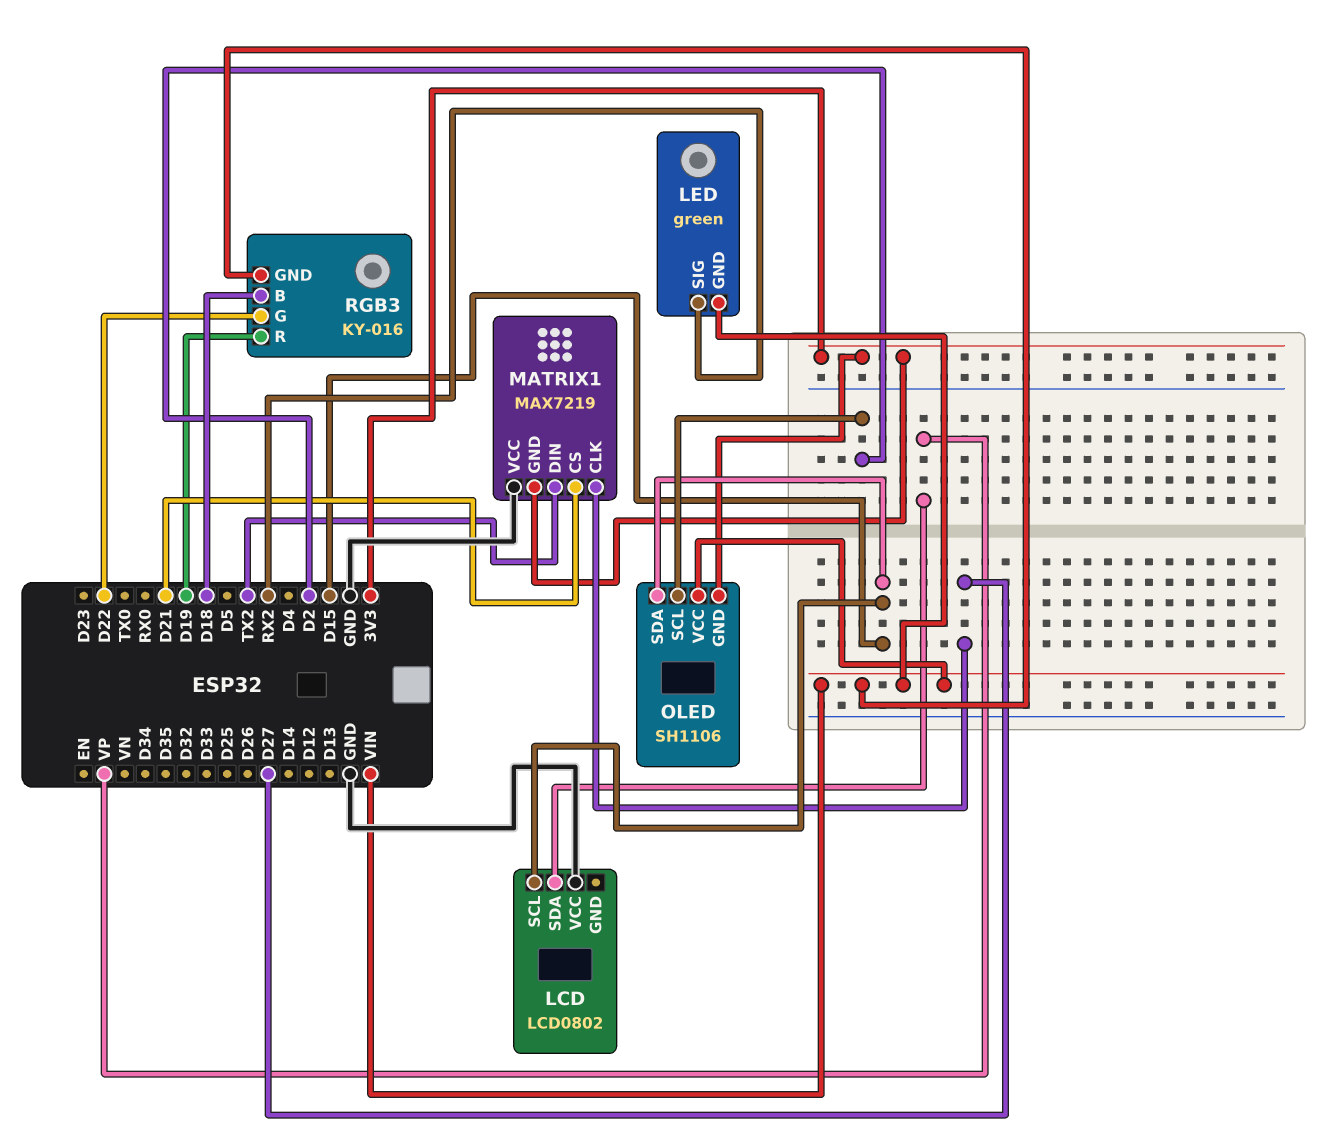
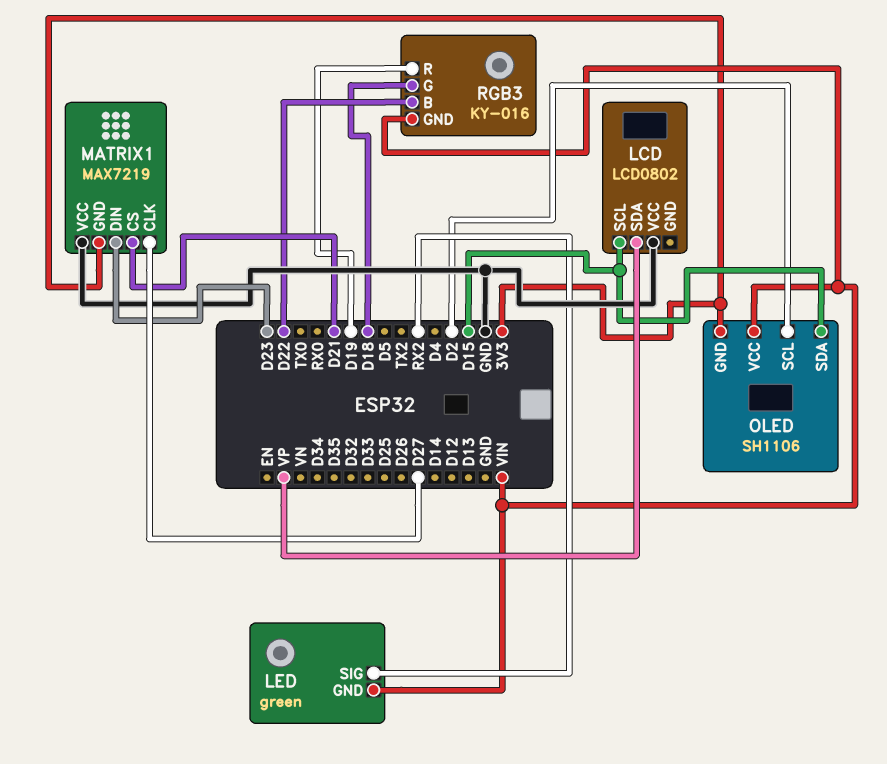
MATRIX1 pin DIN: TX2 -> D23
RGB3 pin B: D18 -> D22
RGB3 pin G: D22 -> D18

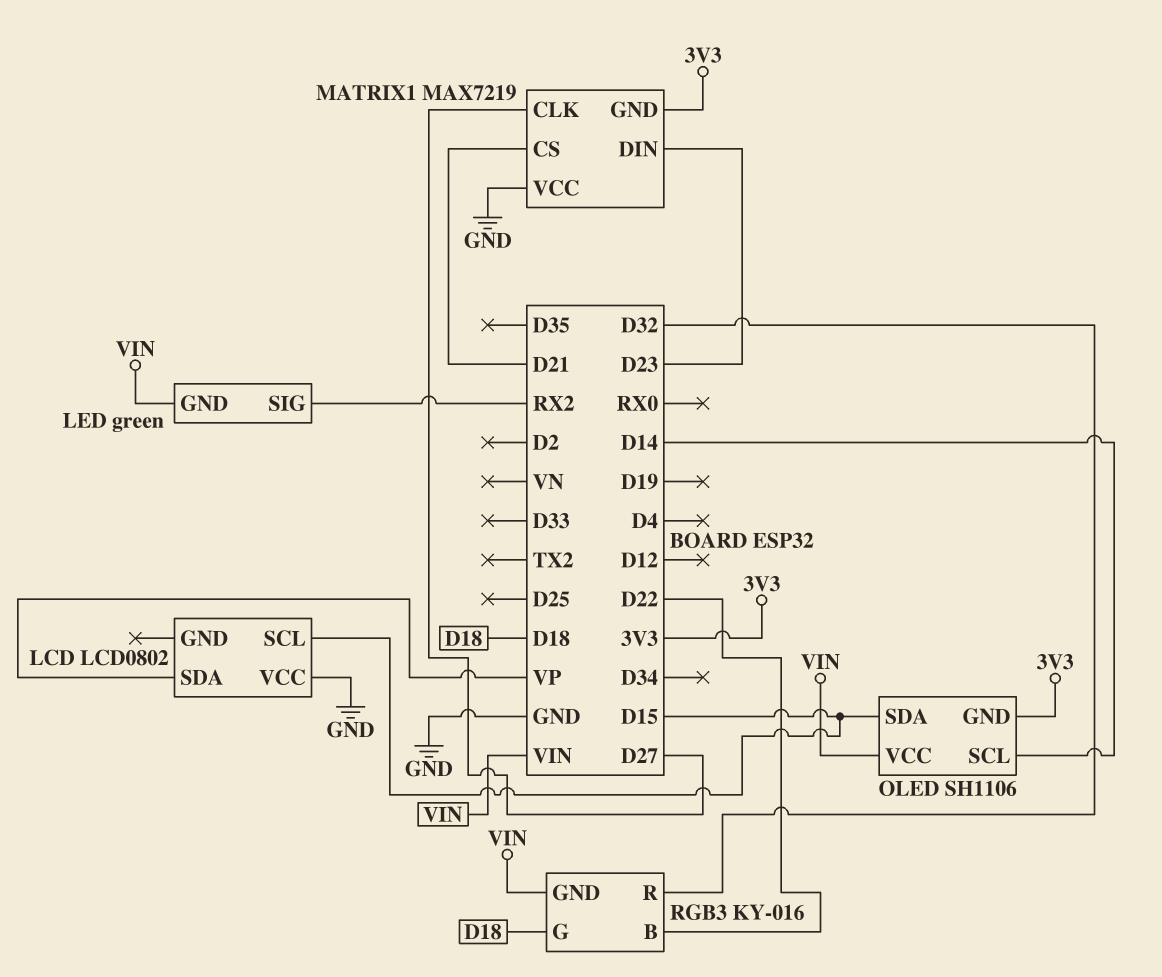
OLED pin SCL: D2 -> D14
RGB3 pin R: D19 -> D32

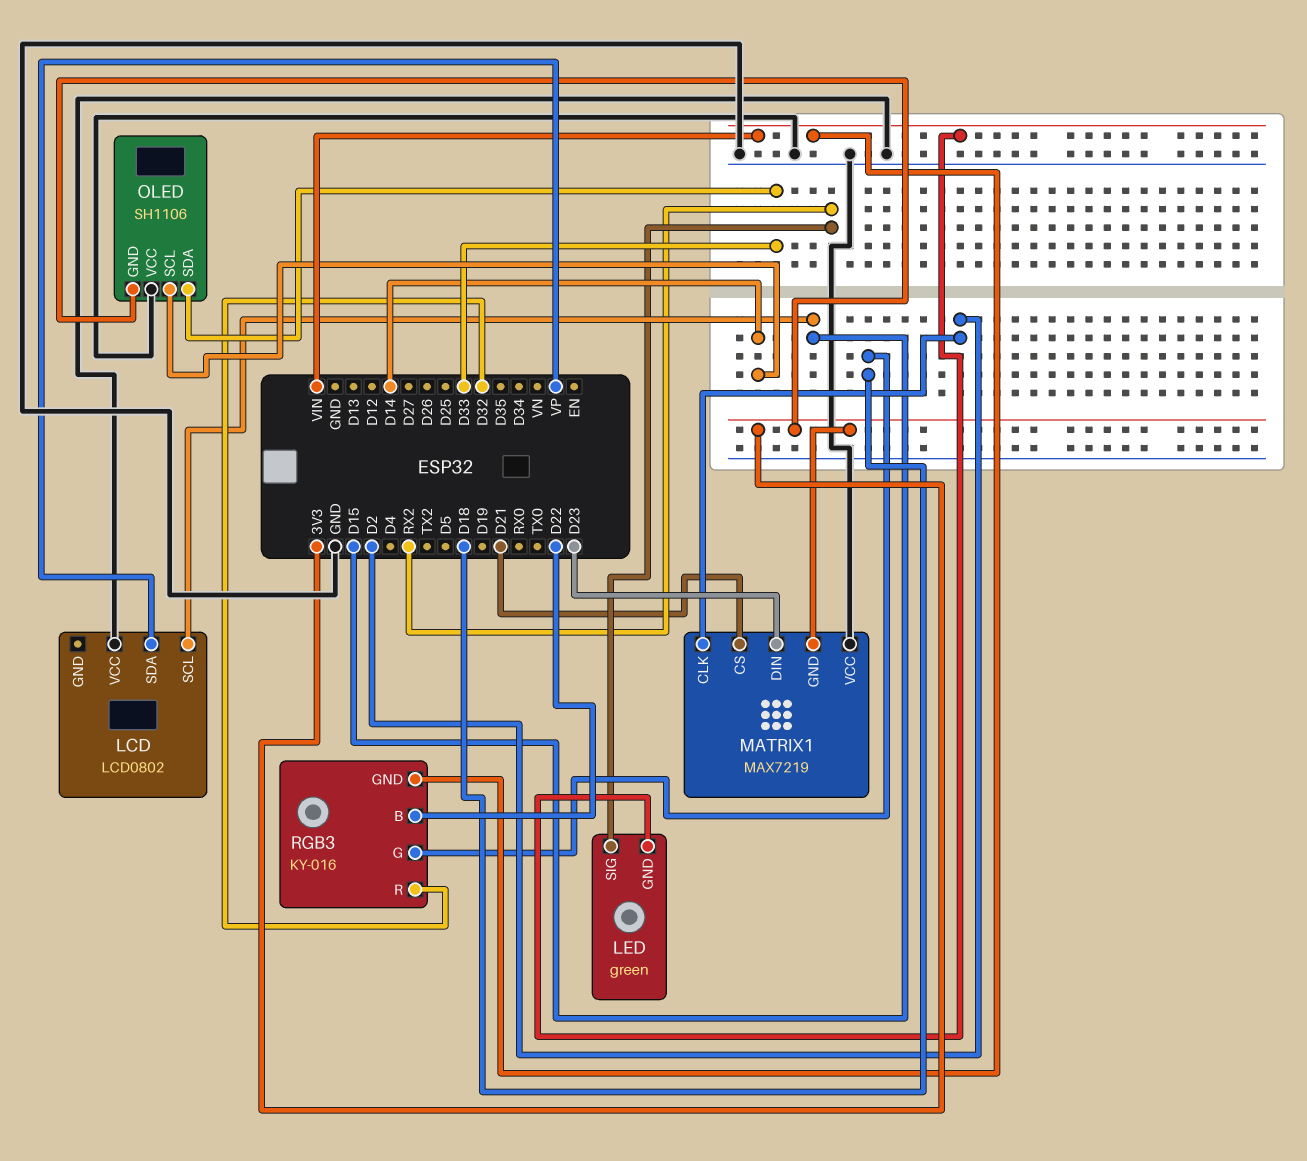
MATRIX1 pin CLK: D27 -> D2
OLED pin SDA: D15 -> D33
OLED pin VCC: VIN -> GND

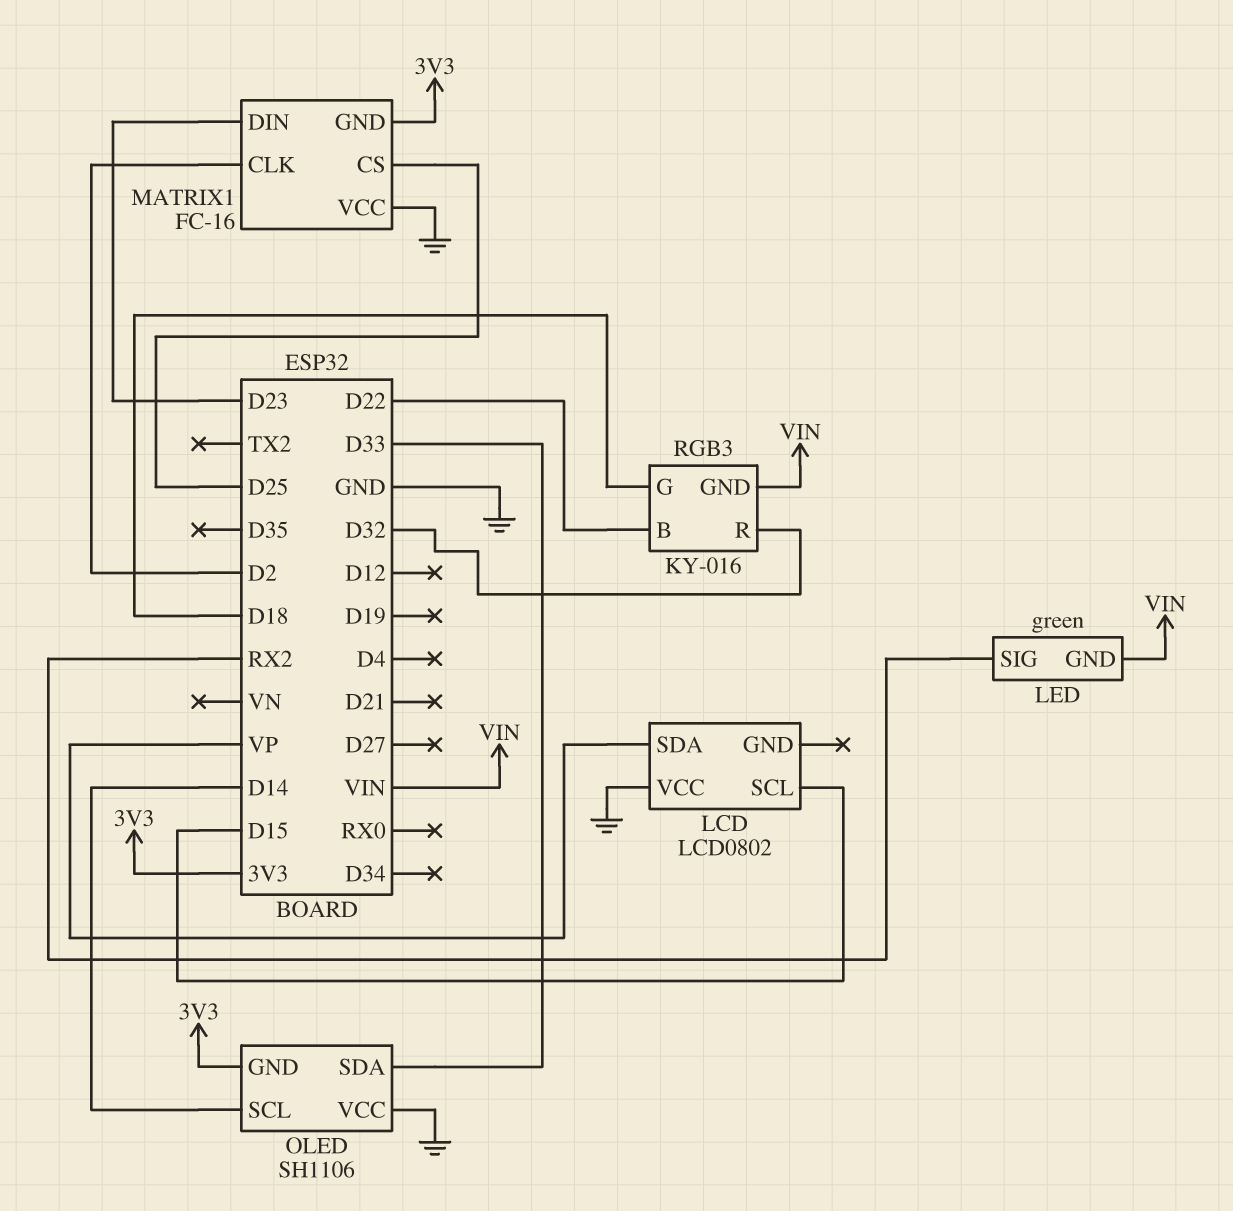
MATRIX1: MAX7219 -> FC-16
MATRIX1 pin CS: D21 -> D25

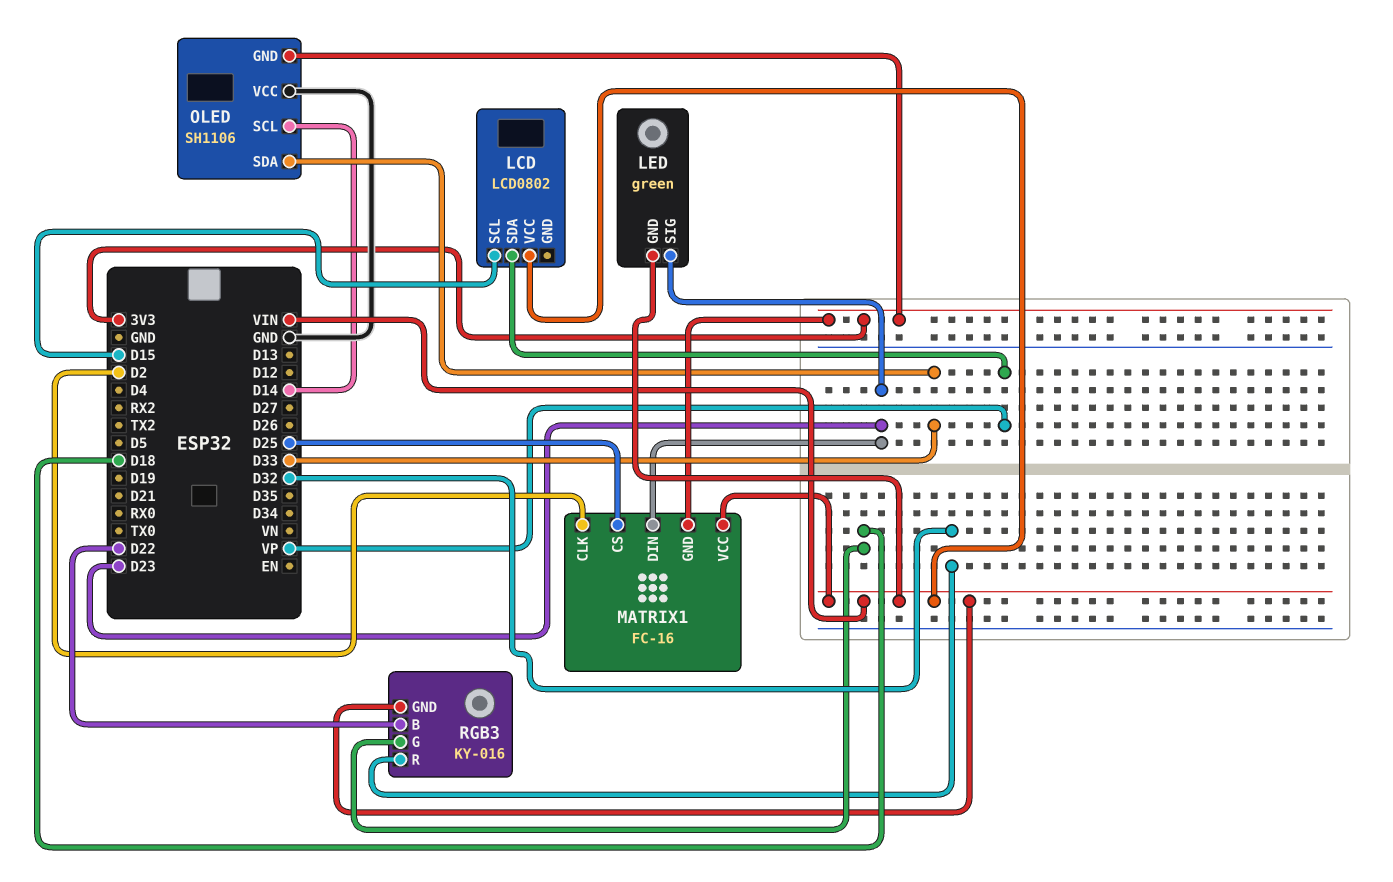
LCD pin VCC: GND -> VIN
LED pin SIG: RX2 -> D23
MATRIX1 pin VCC: GND -> VIN

